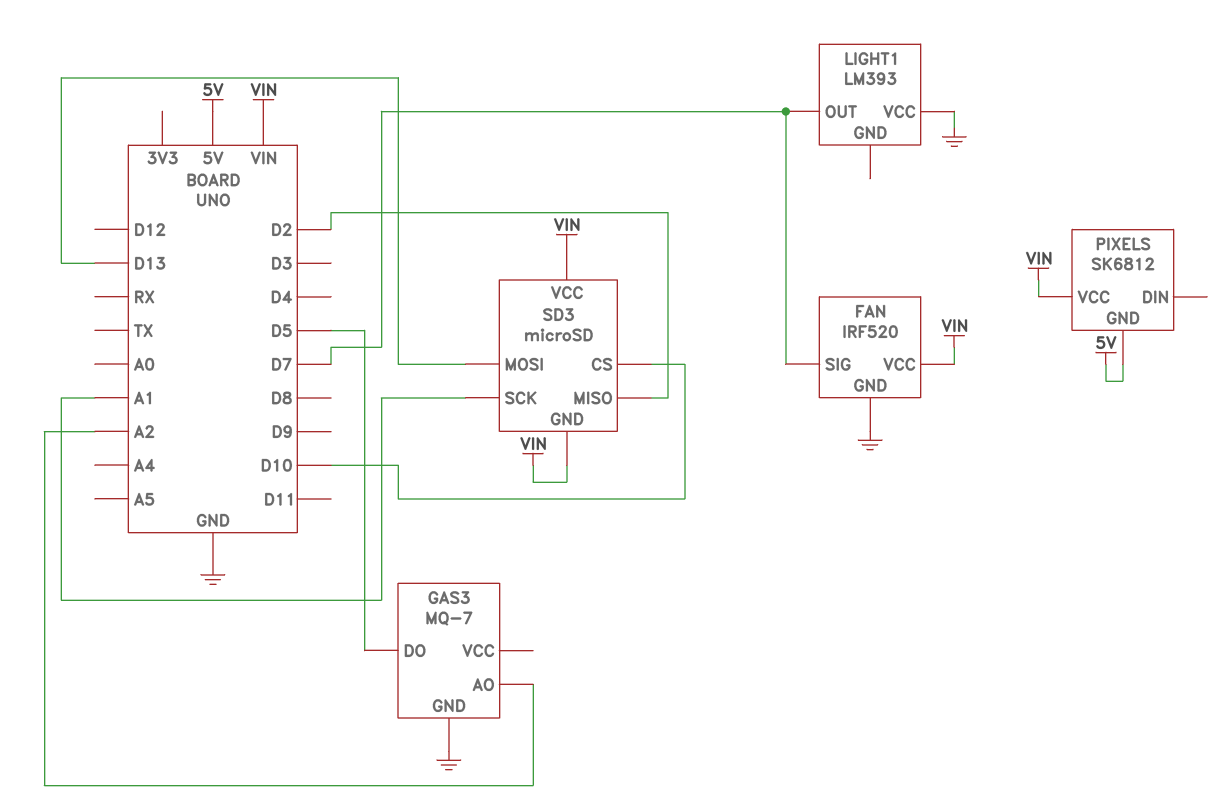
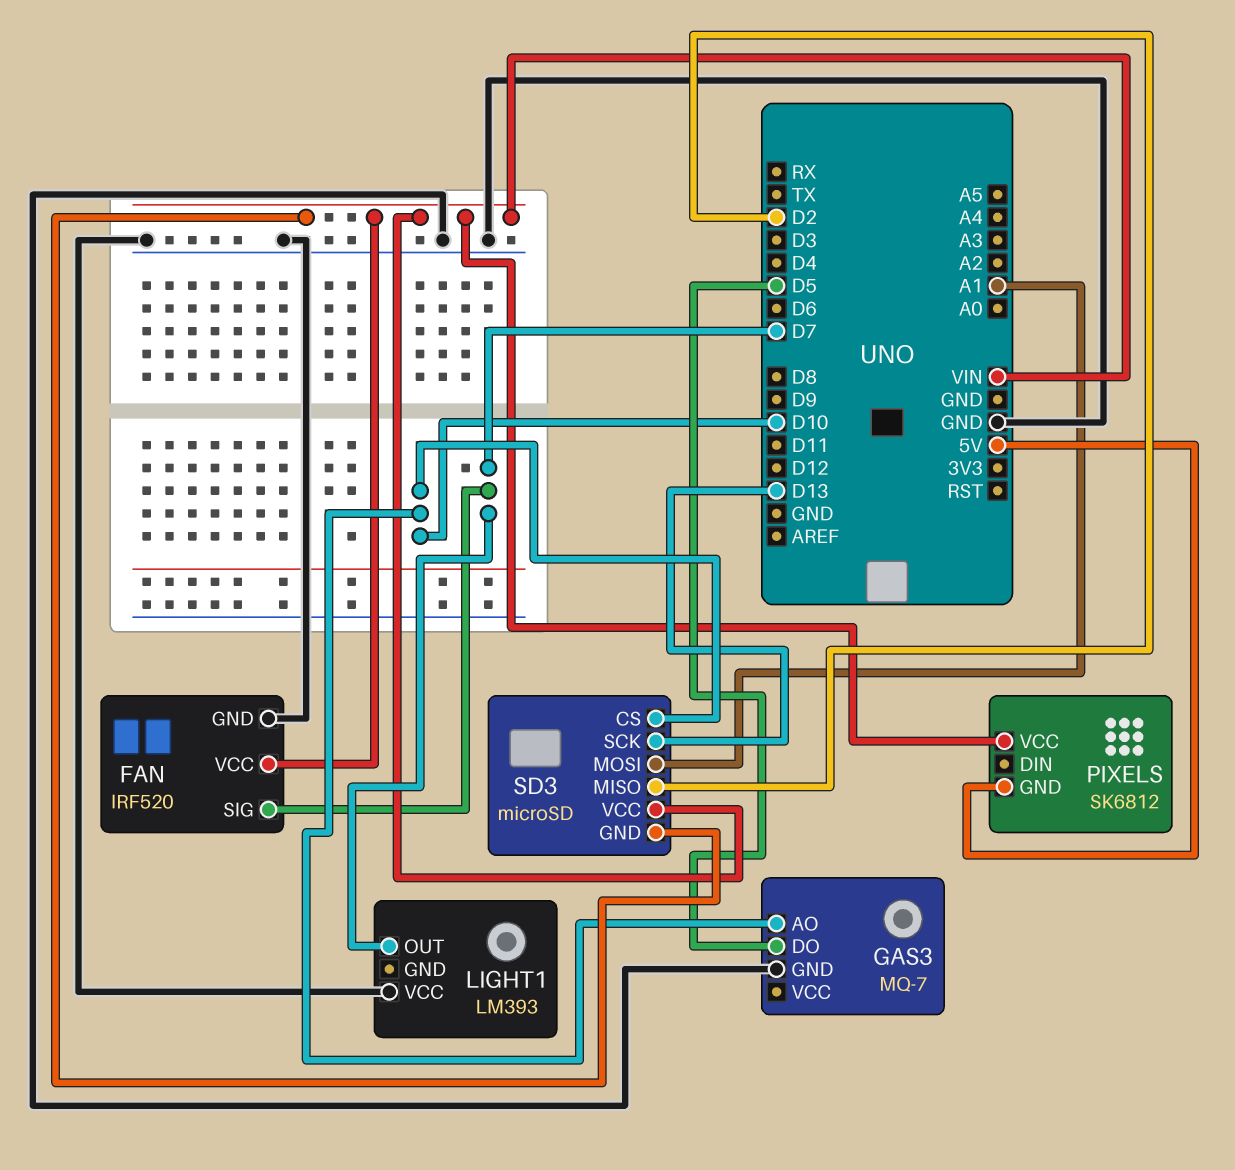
GAS3 pin AO: A2 -> D10
SD3 pin MOSI: D13 -> A1
SD3 pin SCK: A1 -> D13

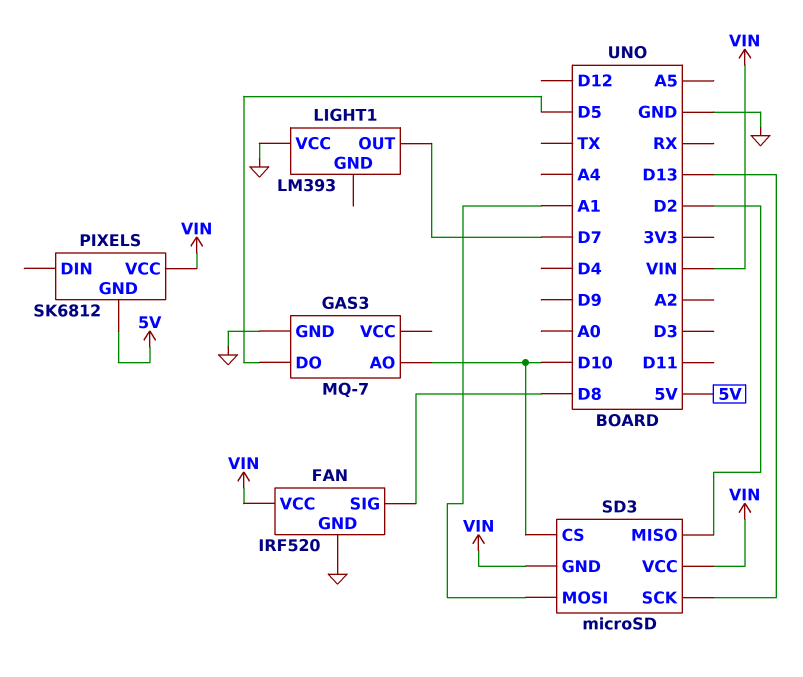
FAN pin SIG: D7 -> D8

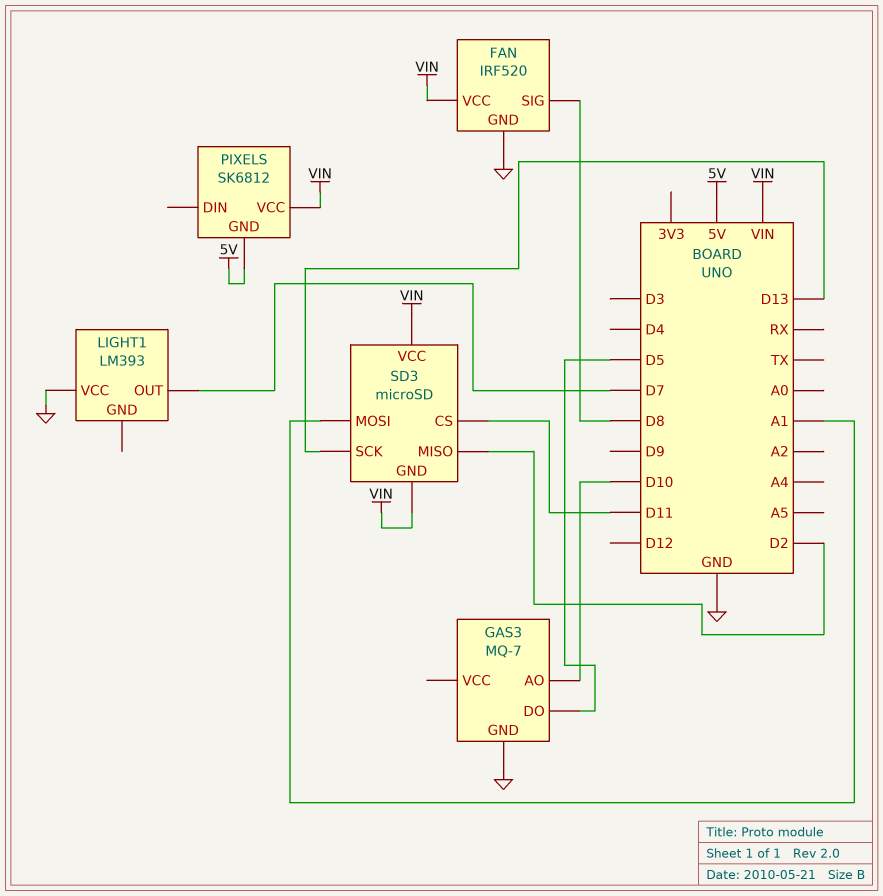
SD3 pin CS: D10 -> D11

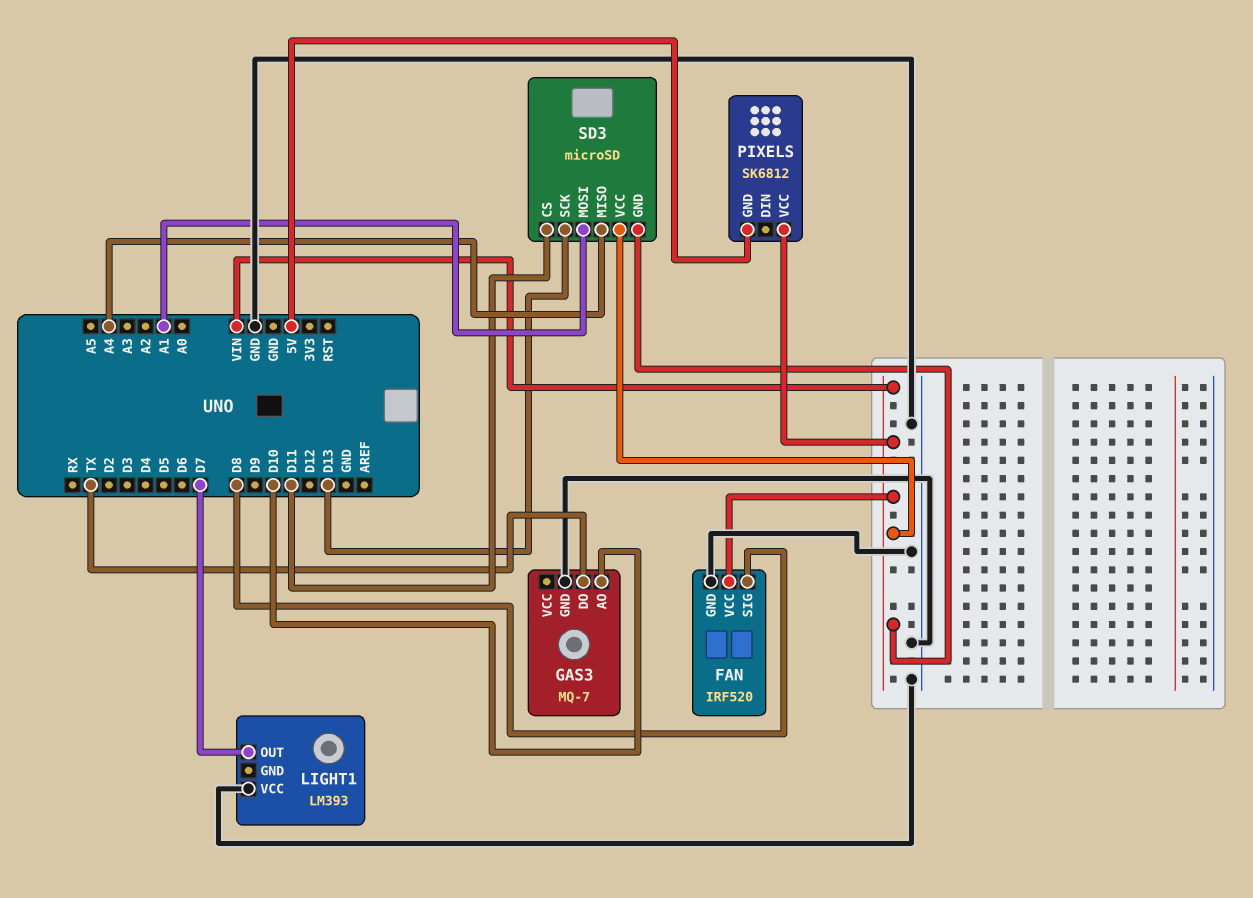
GAS3 pin DO: D5 -> TX
SD3 pin MISO: D2 -> A4

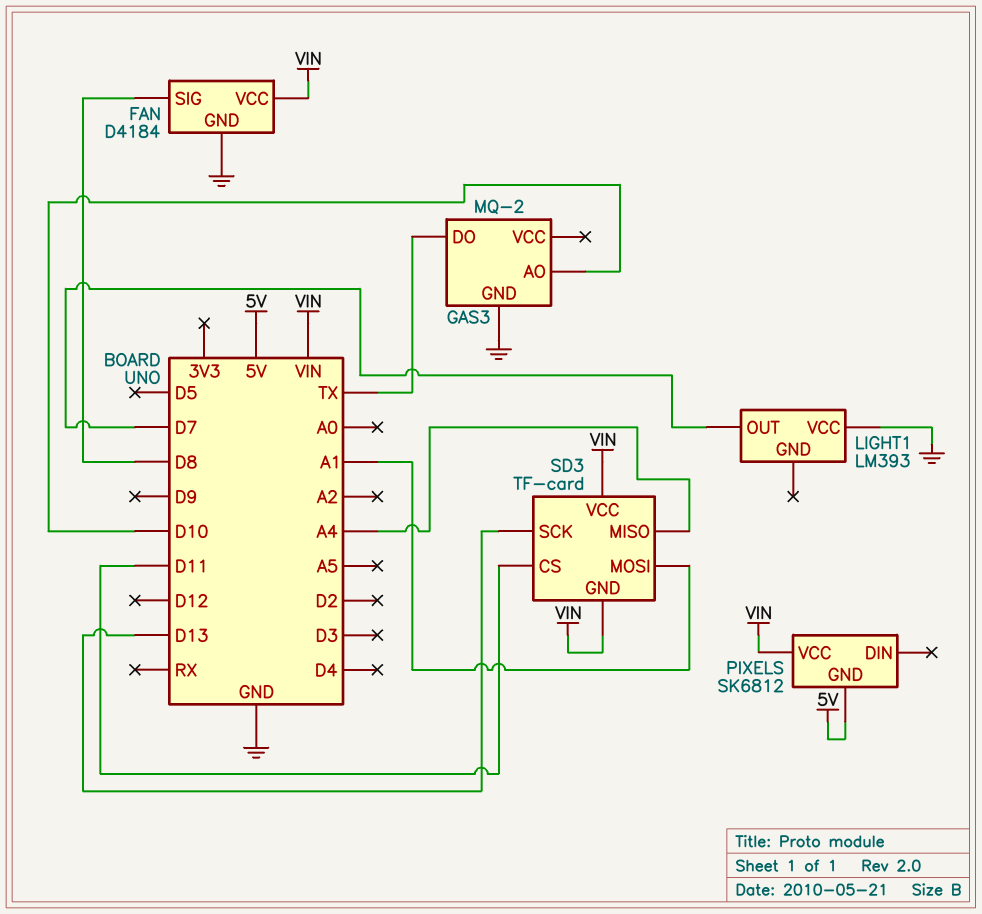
FAN: IRF520 -> D4184
GAS3: MQ-7 -> MQ-2
SD3: microSD -> TF-card

